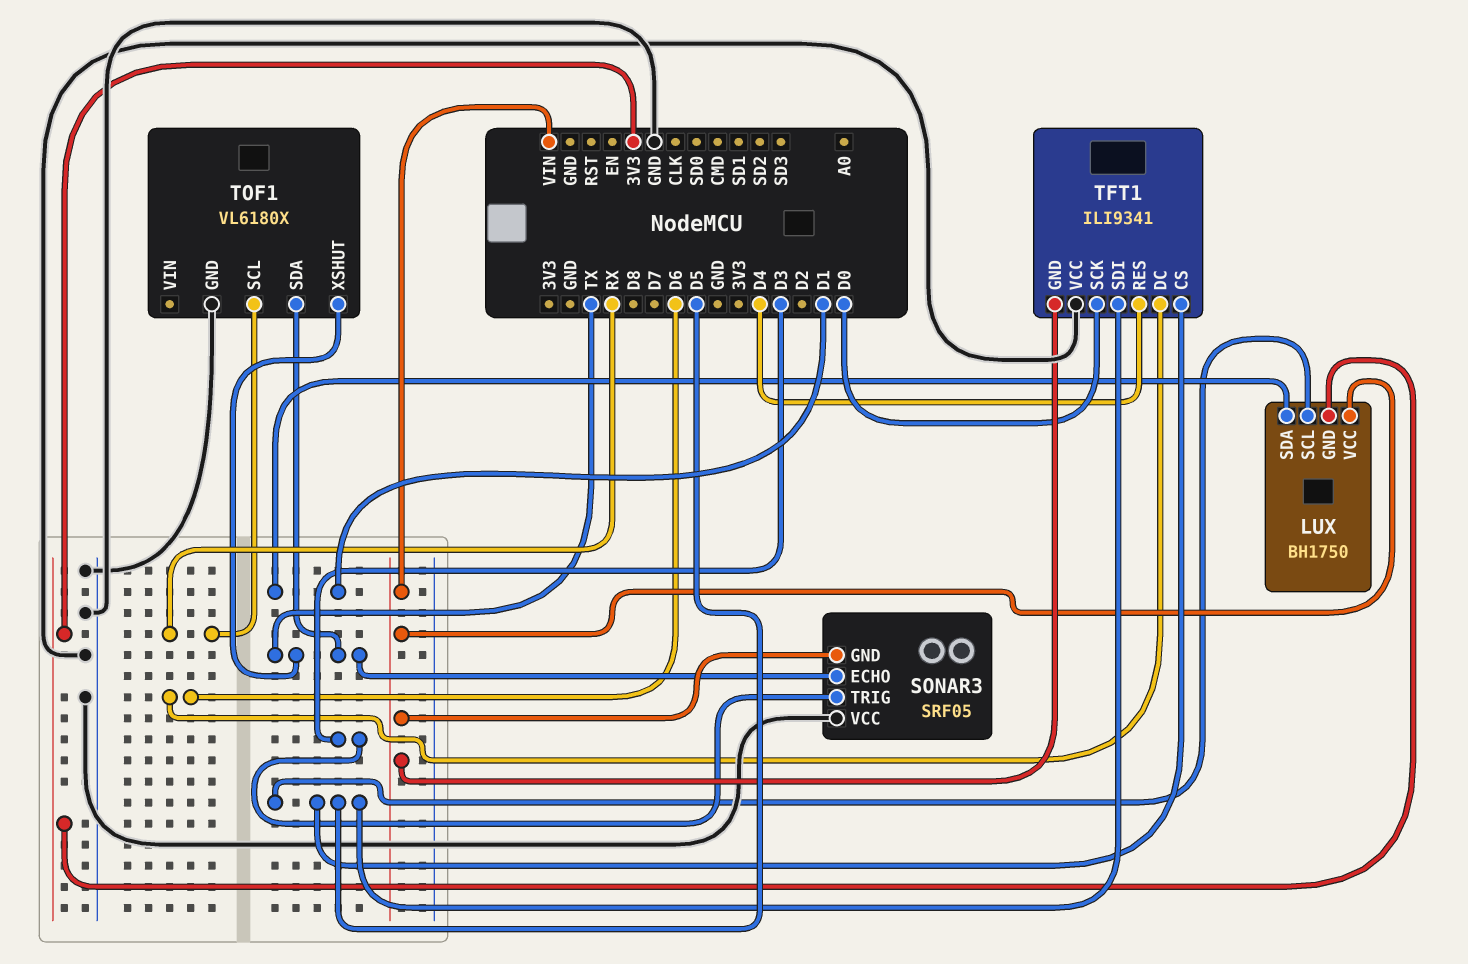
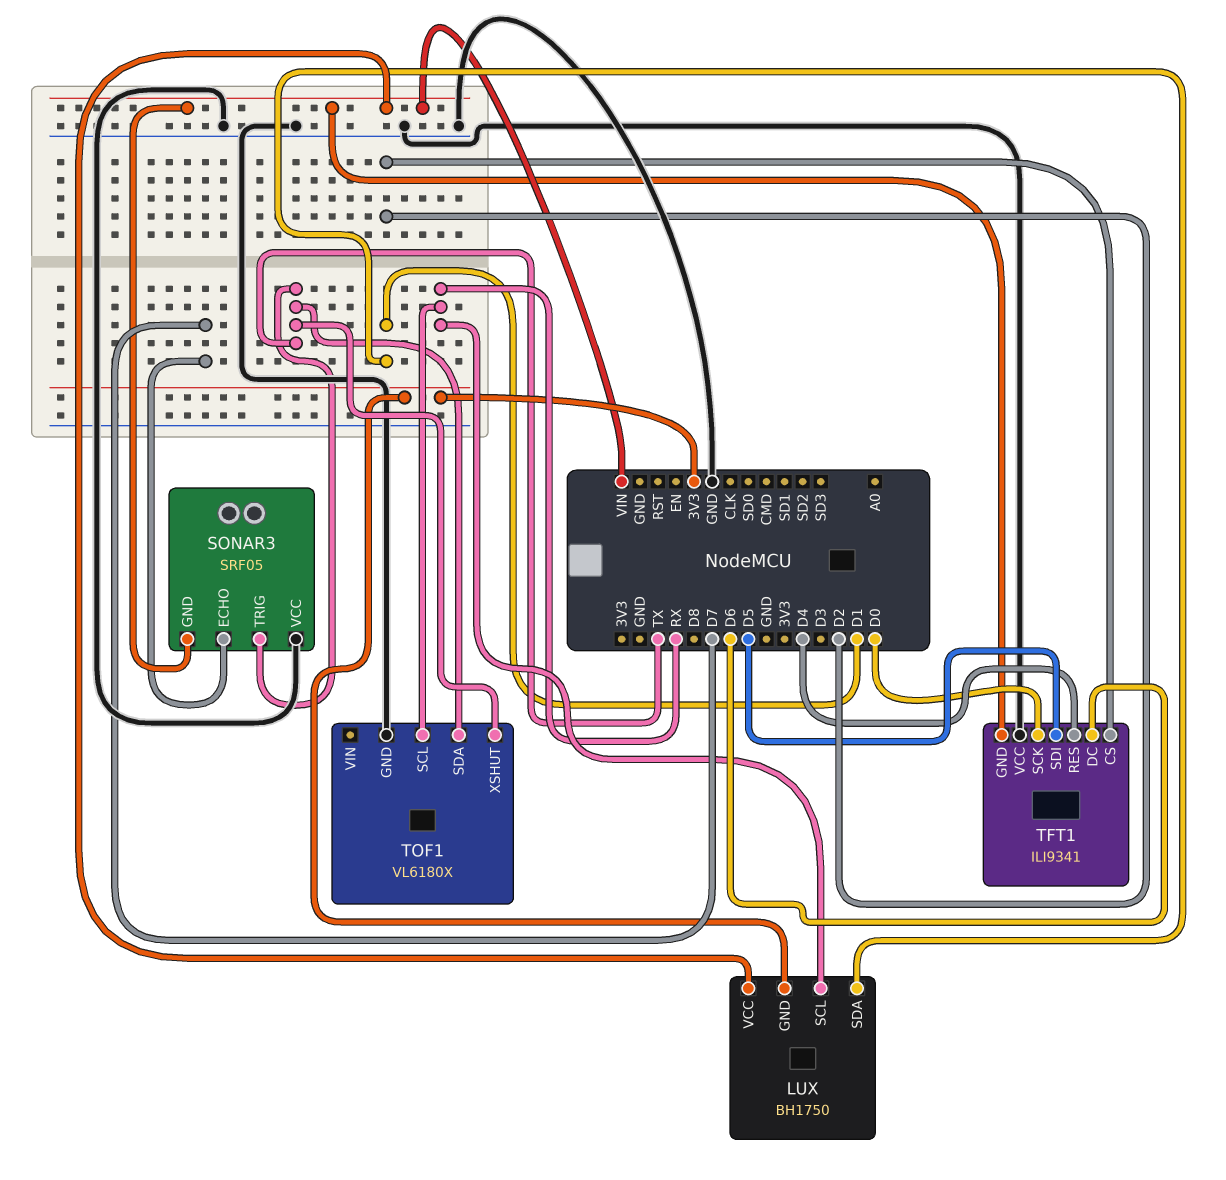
LUX pin SCL: D5 -> RX
SONAR3 pin ECHO: TX -> D7
SONAR3 pin TRIG: D3 -> TX
TFT1 pin CS: D5 -> D2

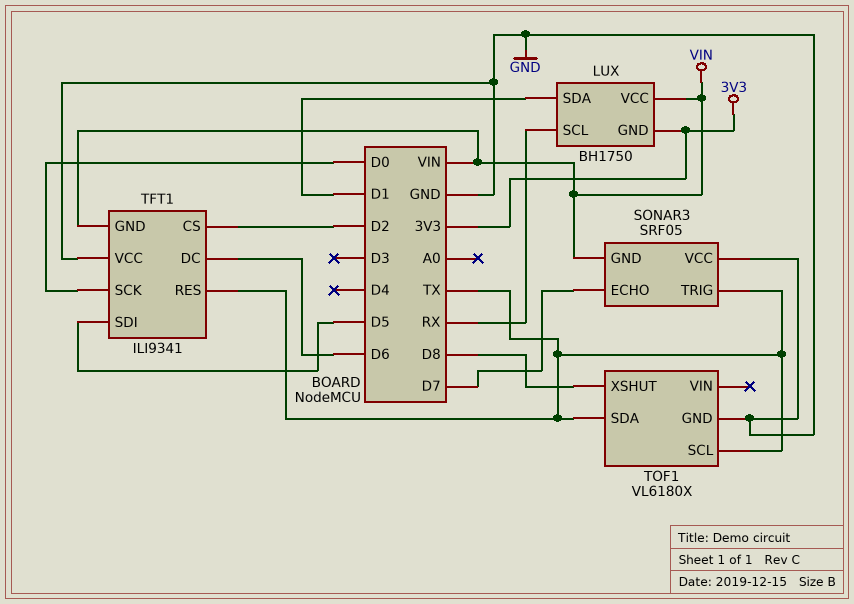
TFT1 pin RES: D4 -> TX
TOF1 pin SCL: RX -> TX
TOF1 pin XSHUT: TX -> D8

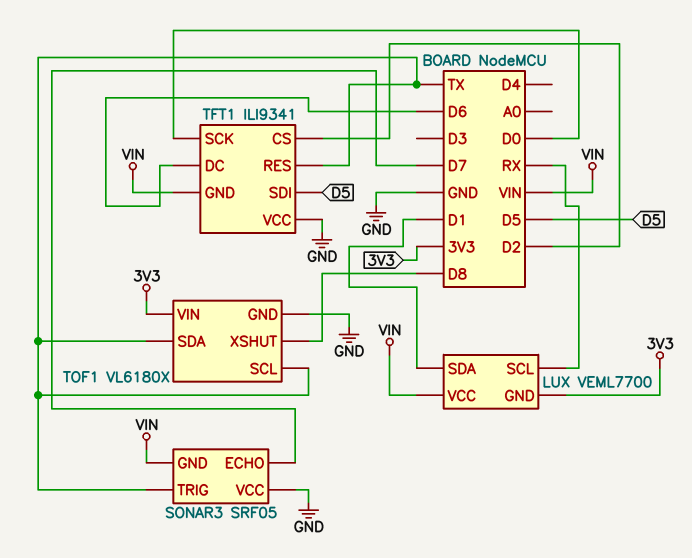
LUX: BH1750 -> VEML7700
TOF1 pin VIN: none -> 3V3

